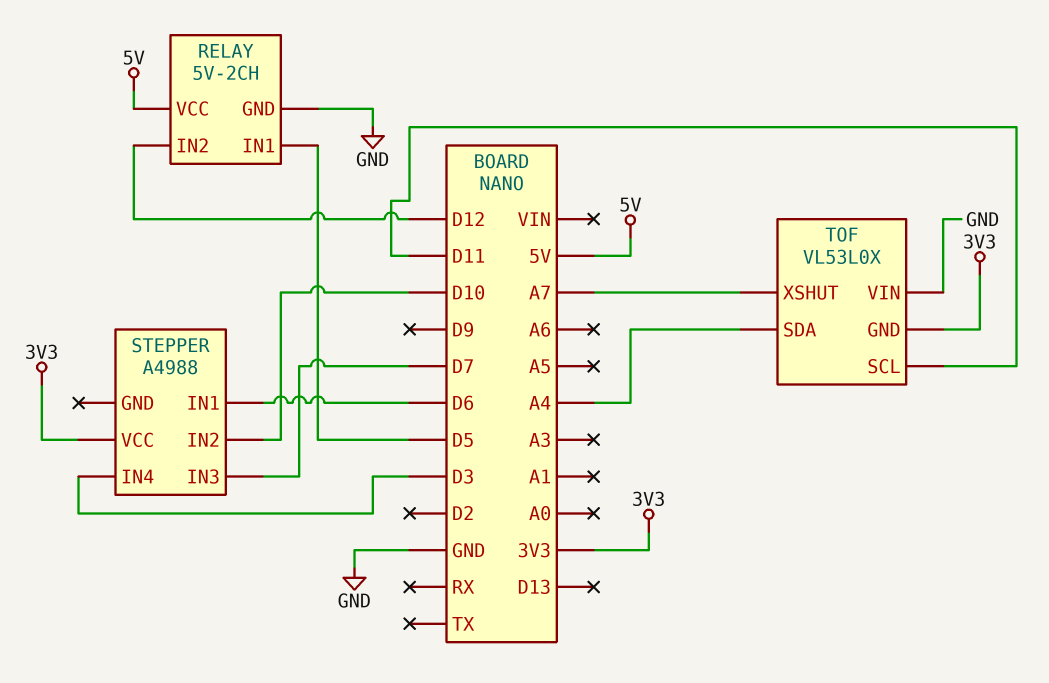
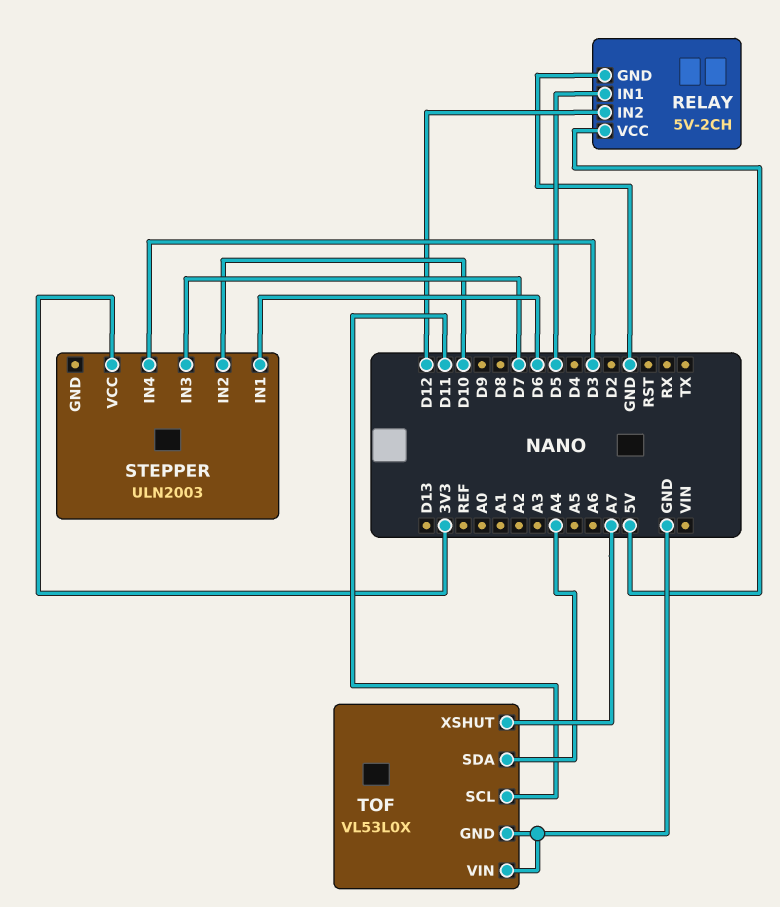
STEPPER: A4988 -> ULN2003
TOF pin GND: 3V3 -> GND

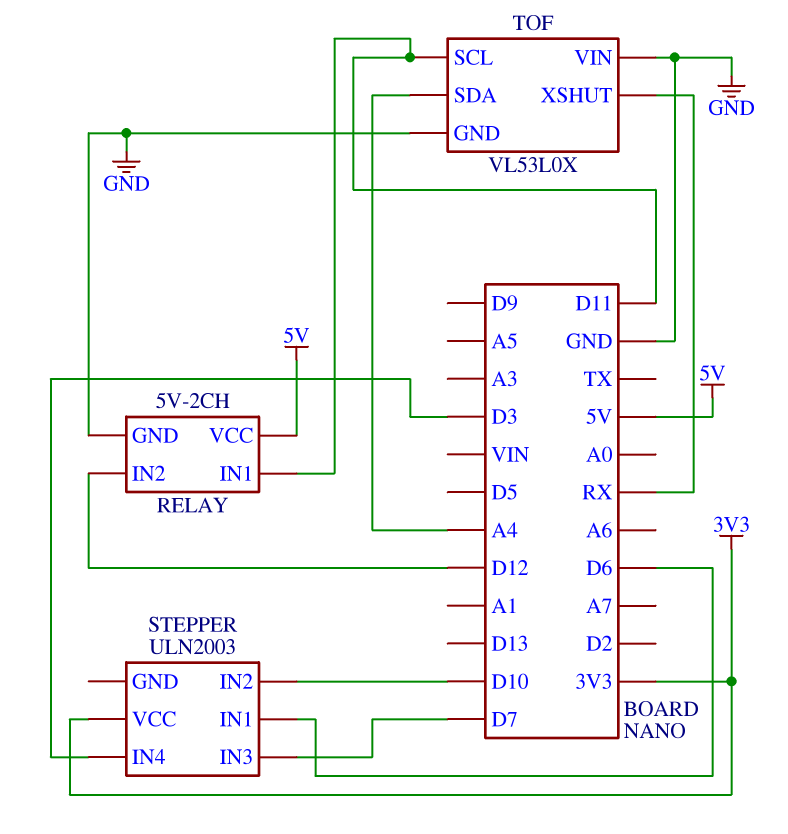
RELAY pin IN1: D5 -> D11
TOF pin XSHUT: A7 -> RX

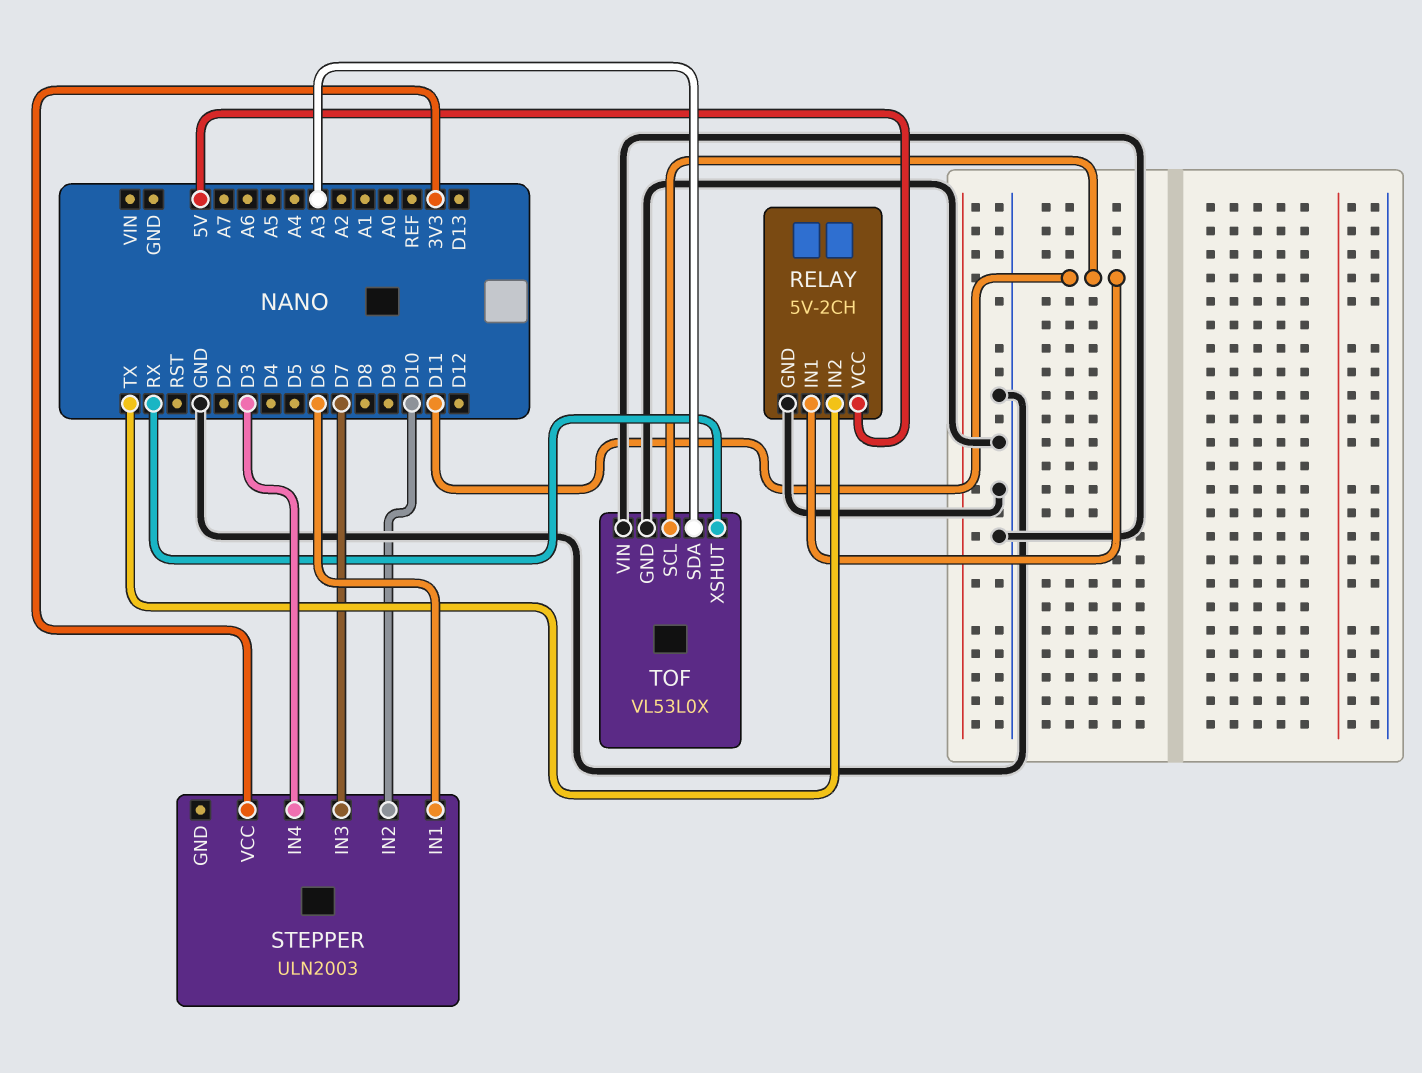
RELAY pin IN2: D12 -> TX
TOF pin SDA: A4 -> A3

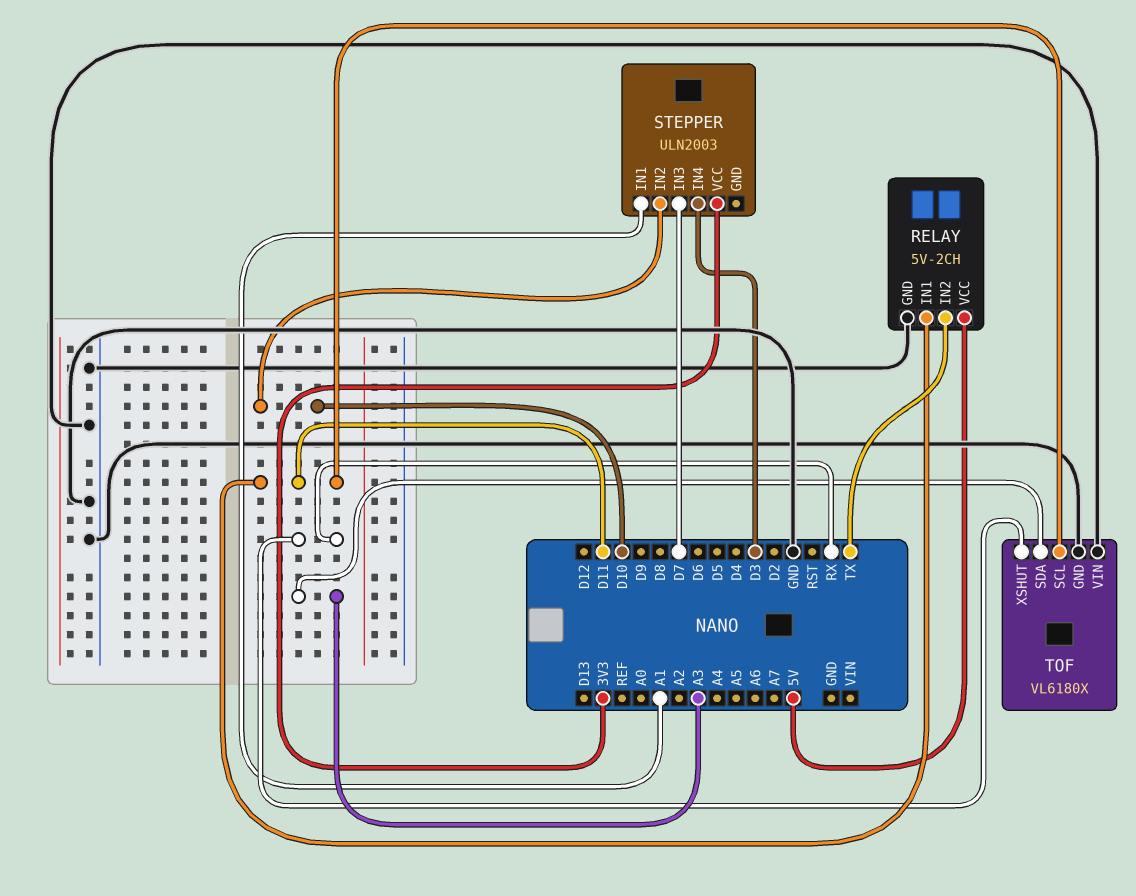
STEPPER pin IN1: D6 -> A1
TOF: VL53L0X -> VL6180X

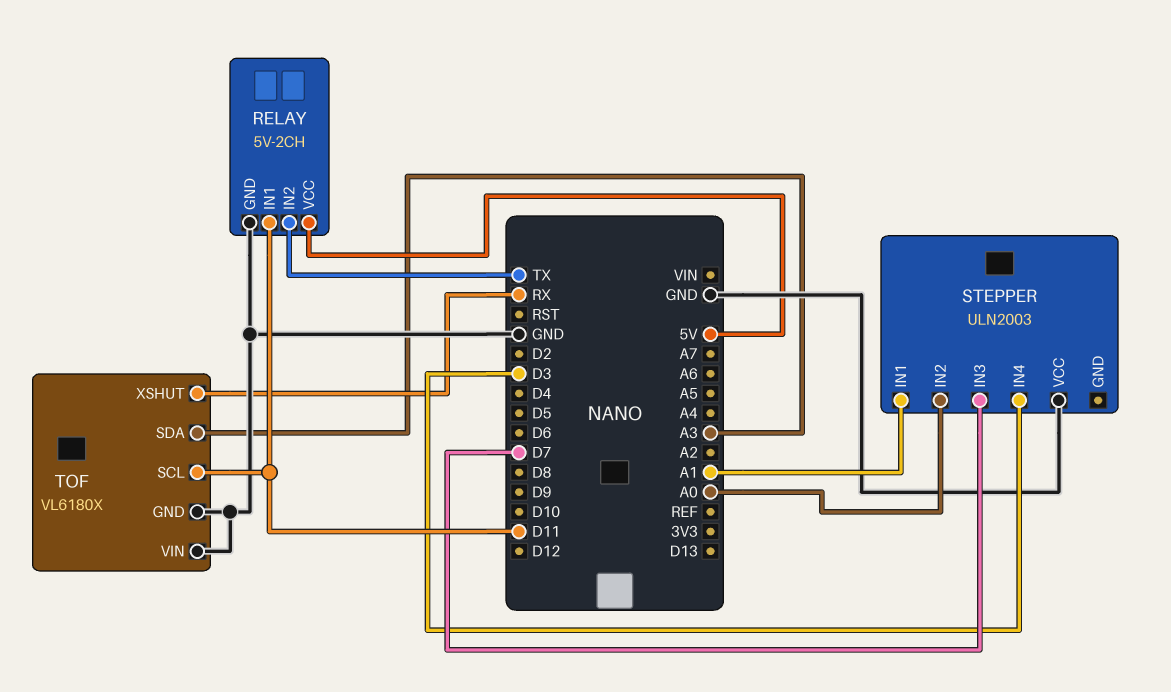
STEPPER pin IN2: D10 -> A0
STEPPER pin VCC: 3V3 -> GND

